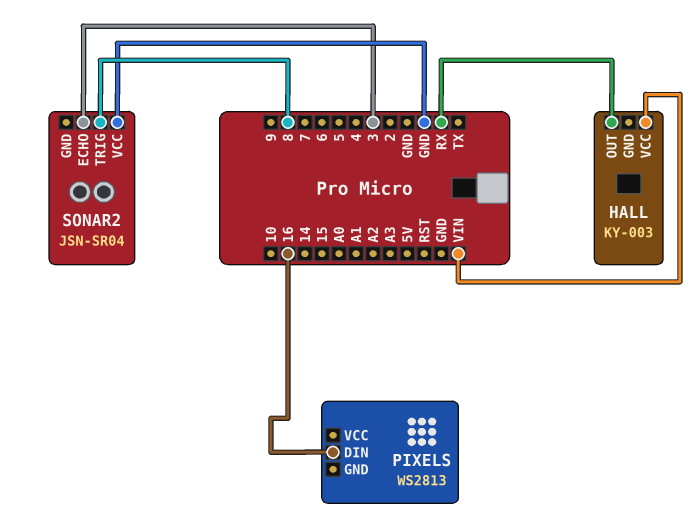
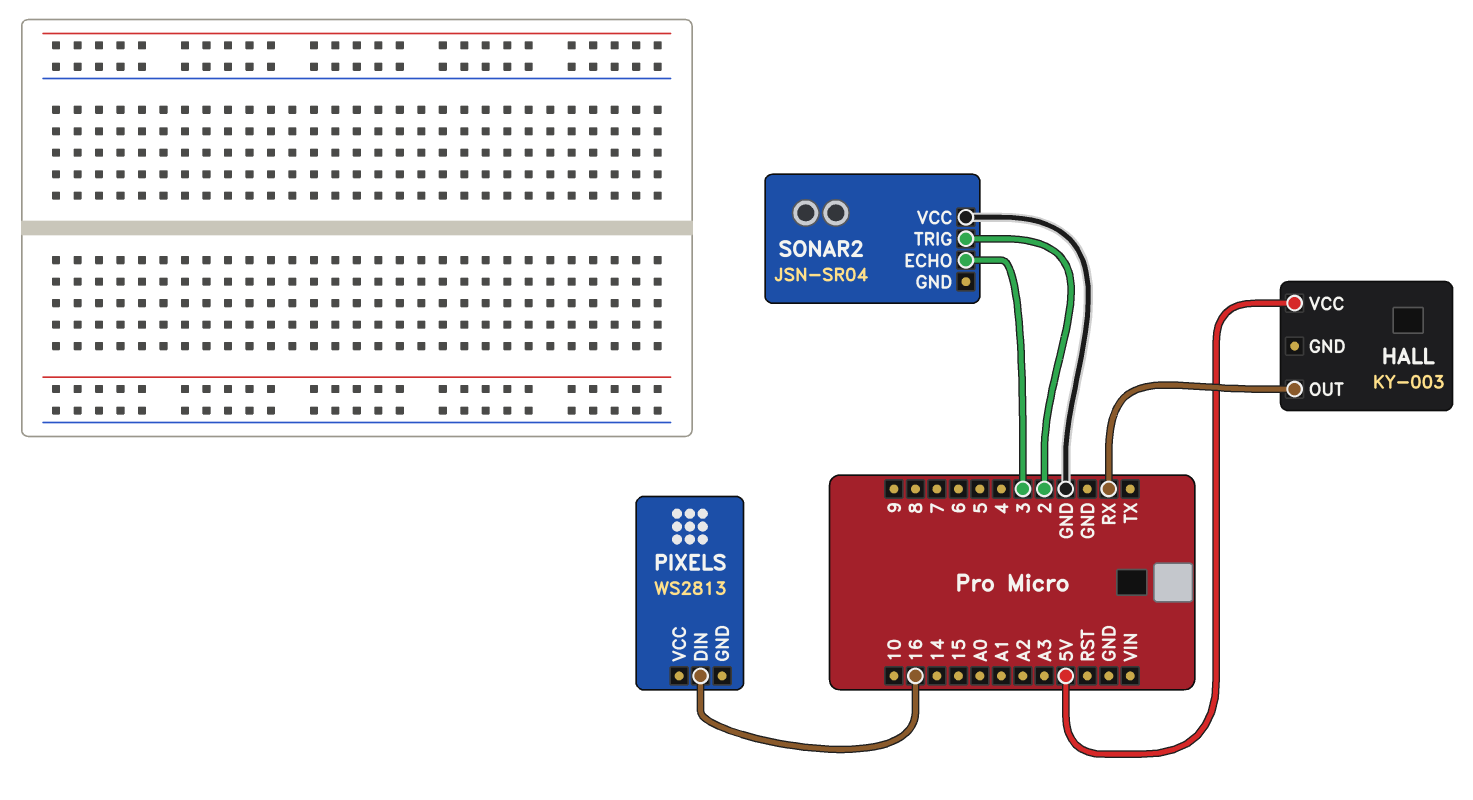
HALL pin VCC: VIN -> 5V
SONAR2 pin TRIG: 8 -> 2

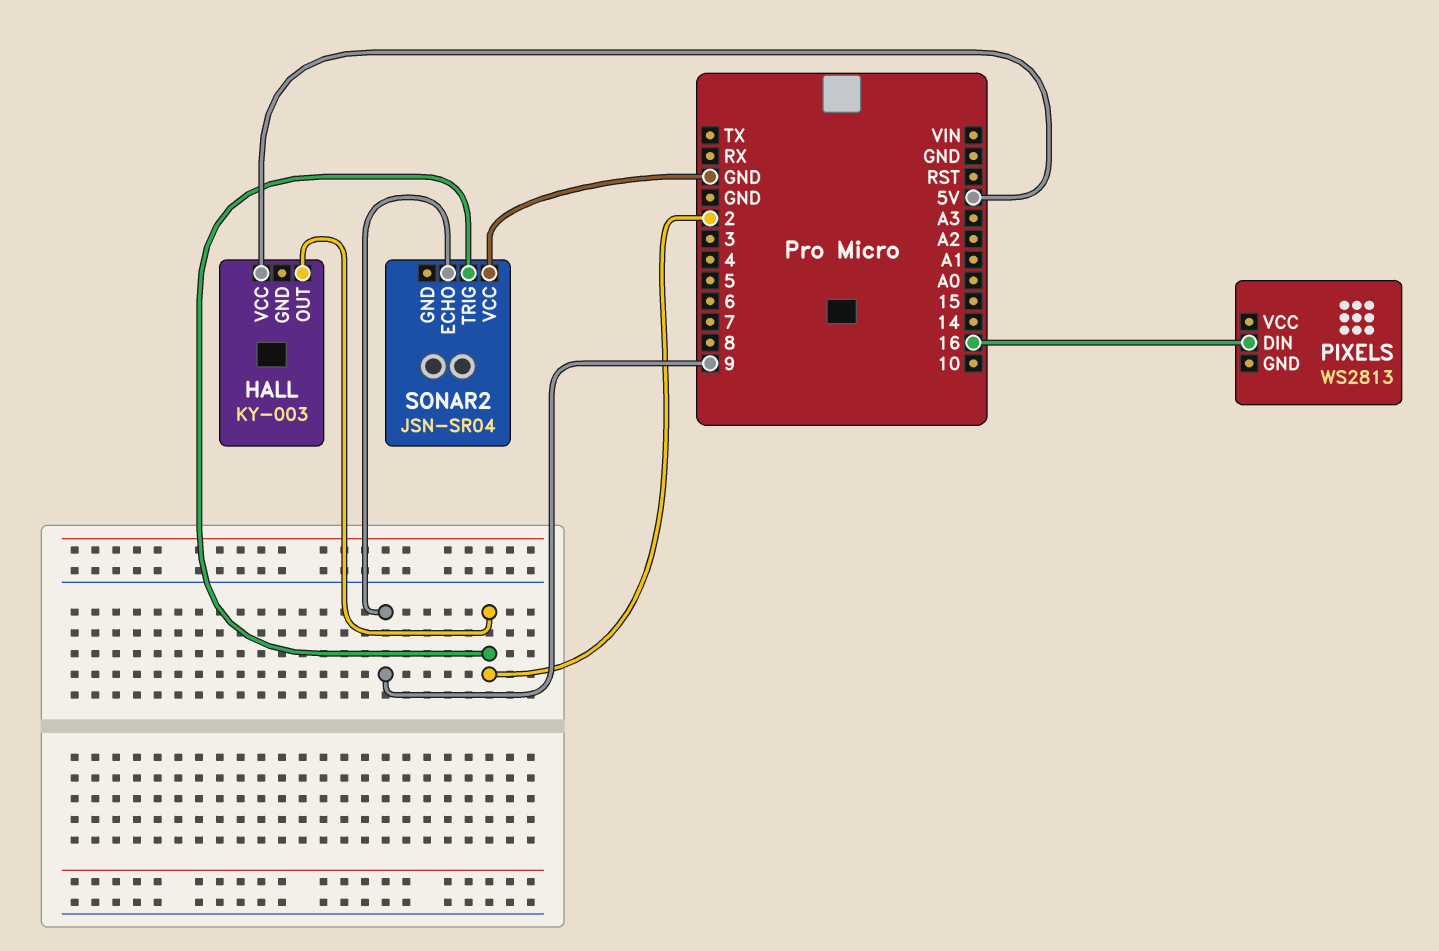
HALL pin OUT: RX -> 2
SONAR2 pin ECHO: 3 -> 9

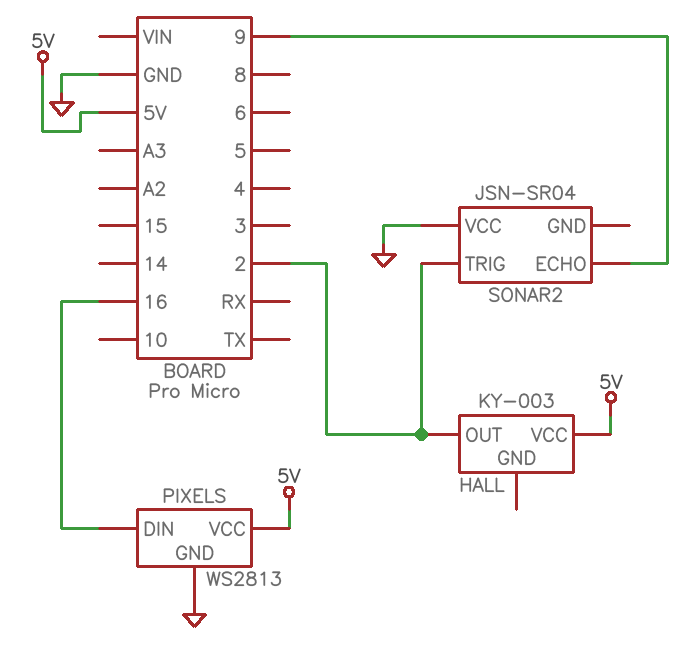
PIXELS pin GND: none -> GND
PIXELS pin VCC: none -> 5V

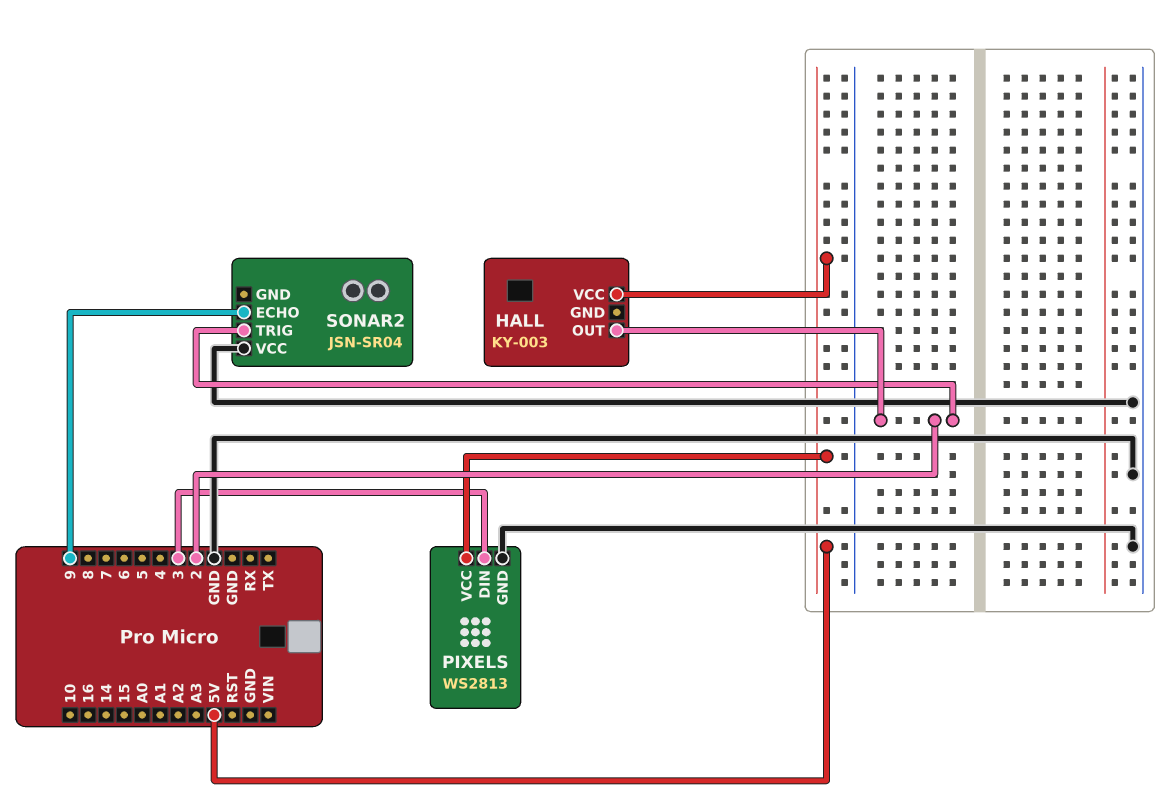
PIXELS pin DIN: 16 -> 3

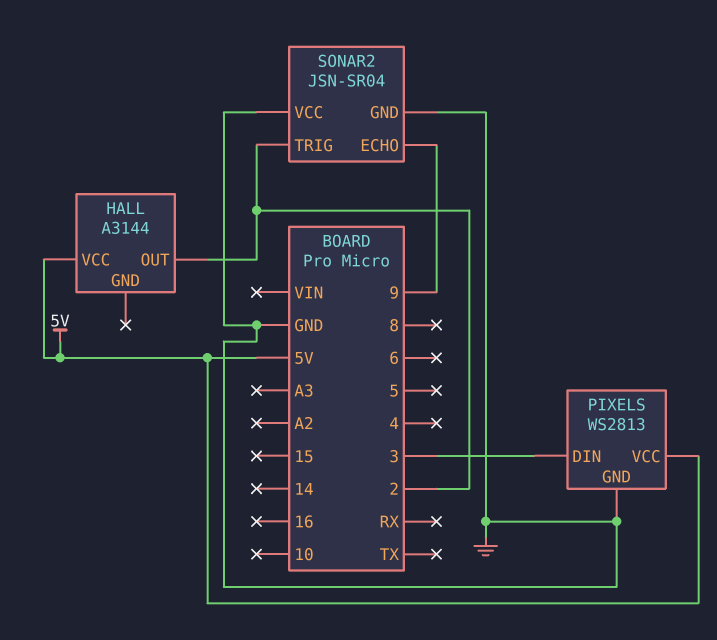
HALL: KY-003 -> A3144
SONAR2 pin GND: none -> GND

